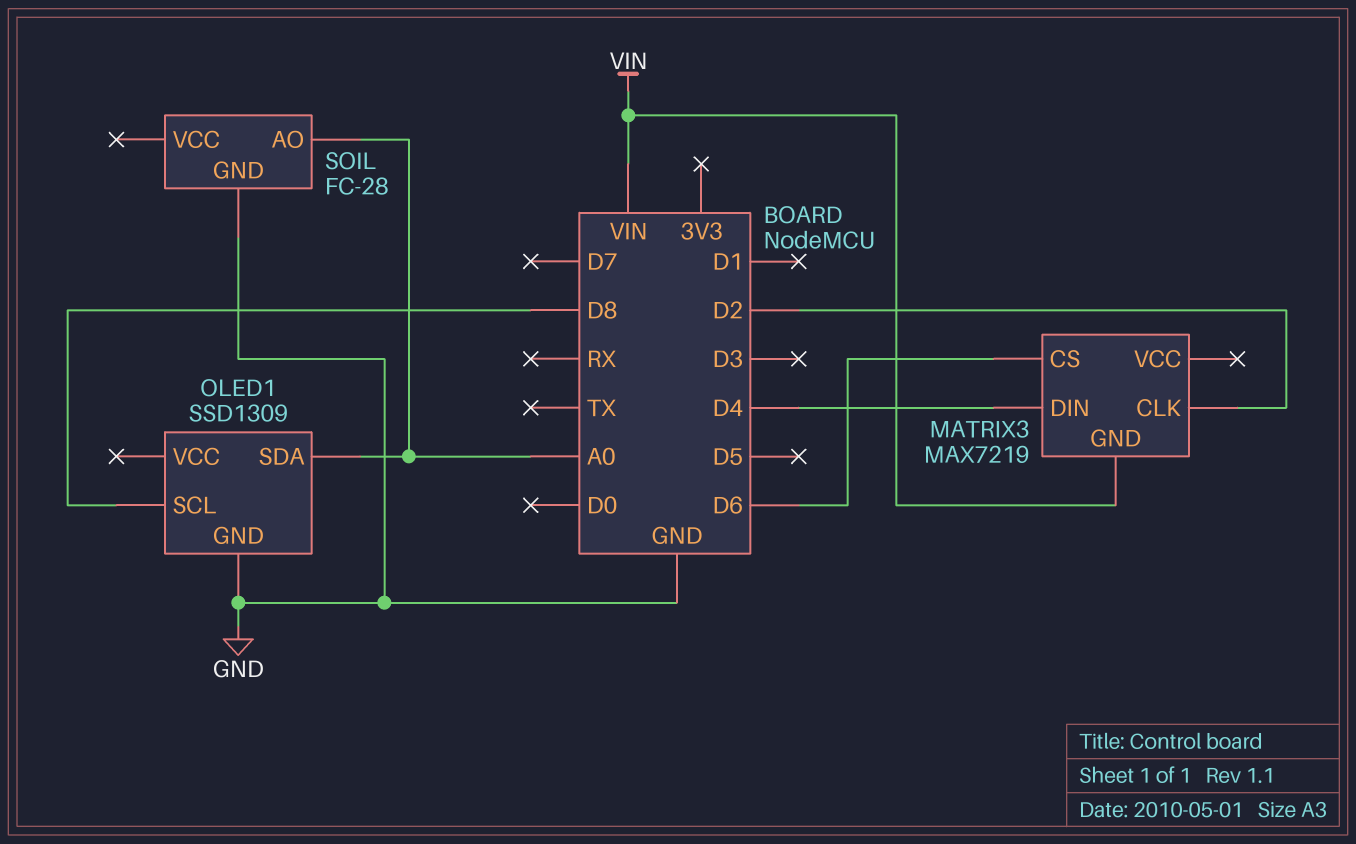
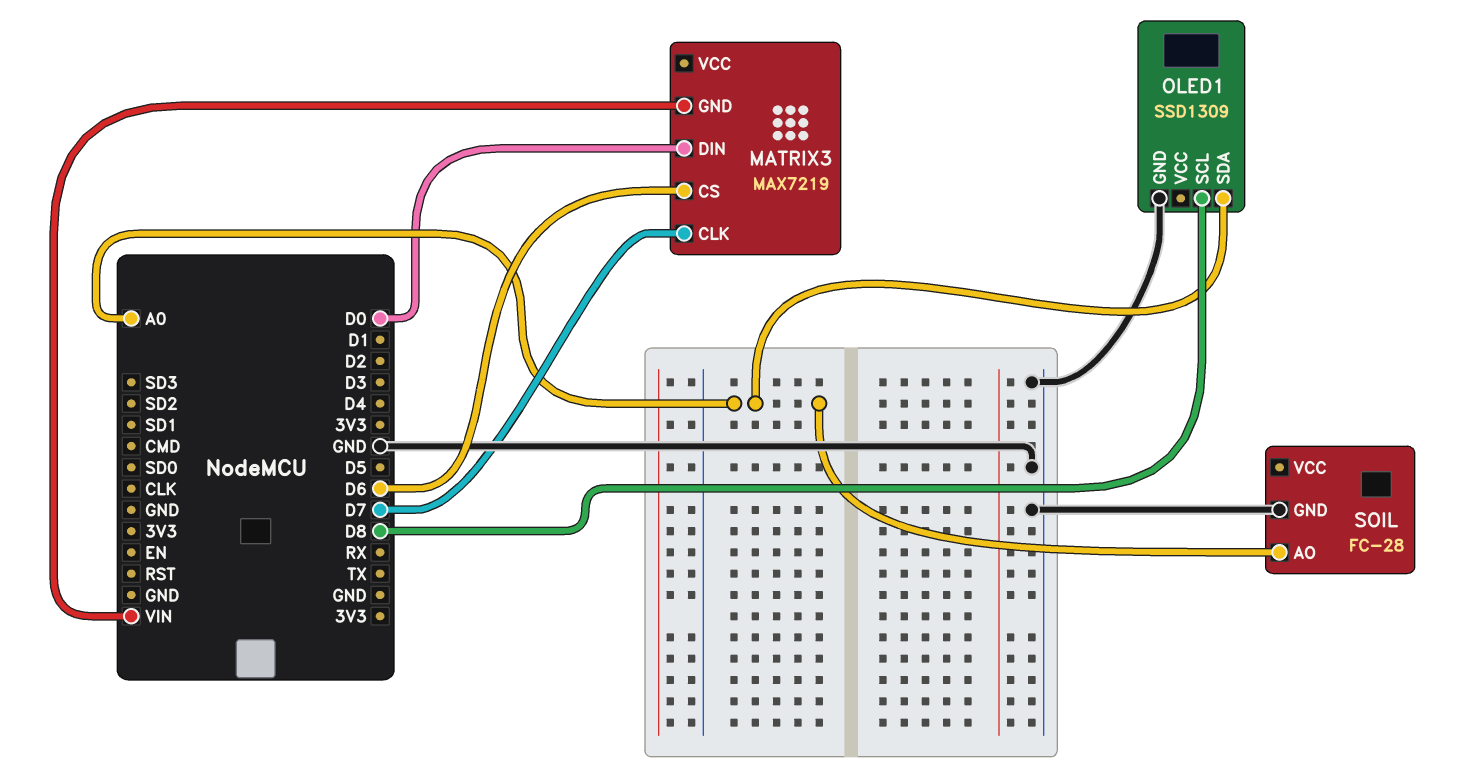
MATRIX3 pin CLK: D2 -> D7
MATRIX3 pin DIN: D4 -> D0

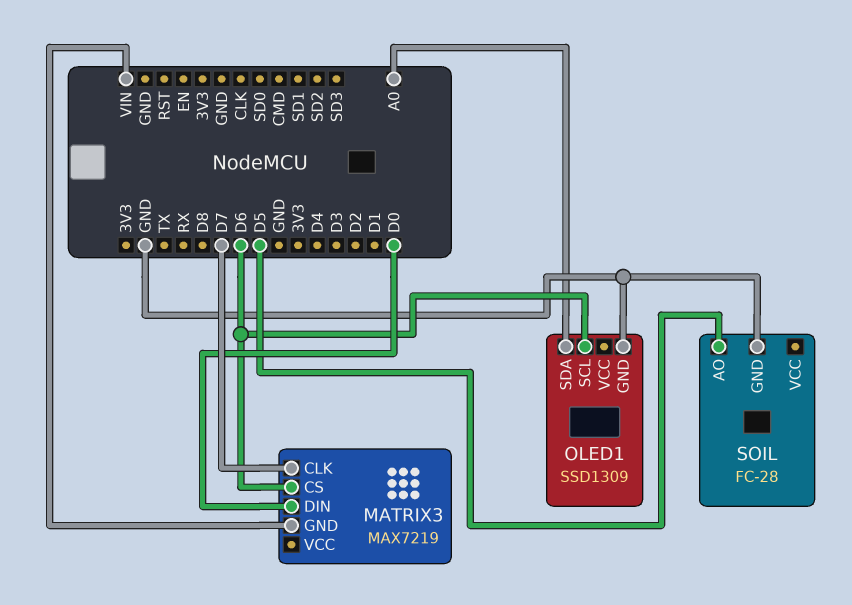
OLED1 pin SCL: D8 -> D6
SOIL pin AO: A0 -> D5

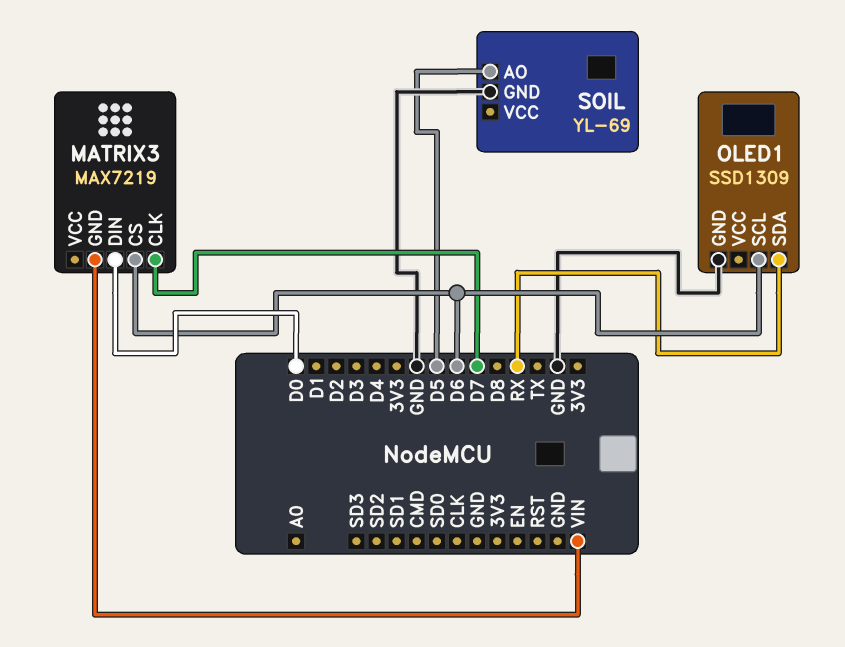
OLED1 pin SDA: A0 -> RX
SOIL: FC-28 -> YL-69

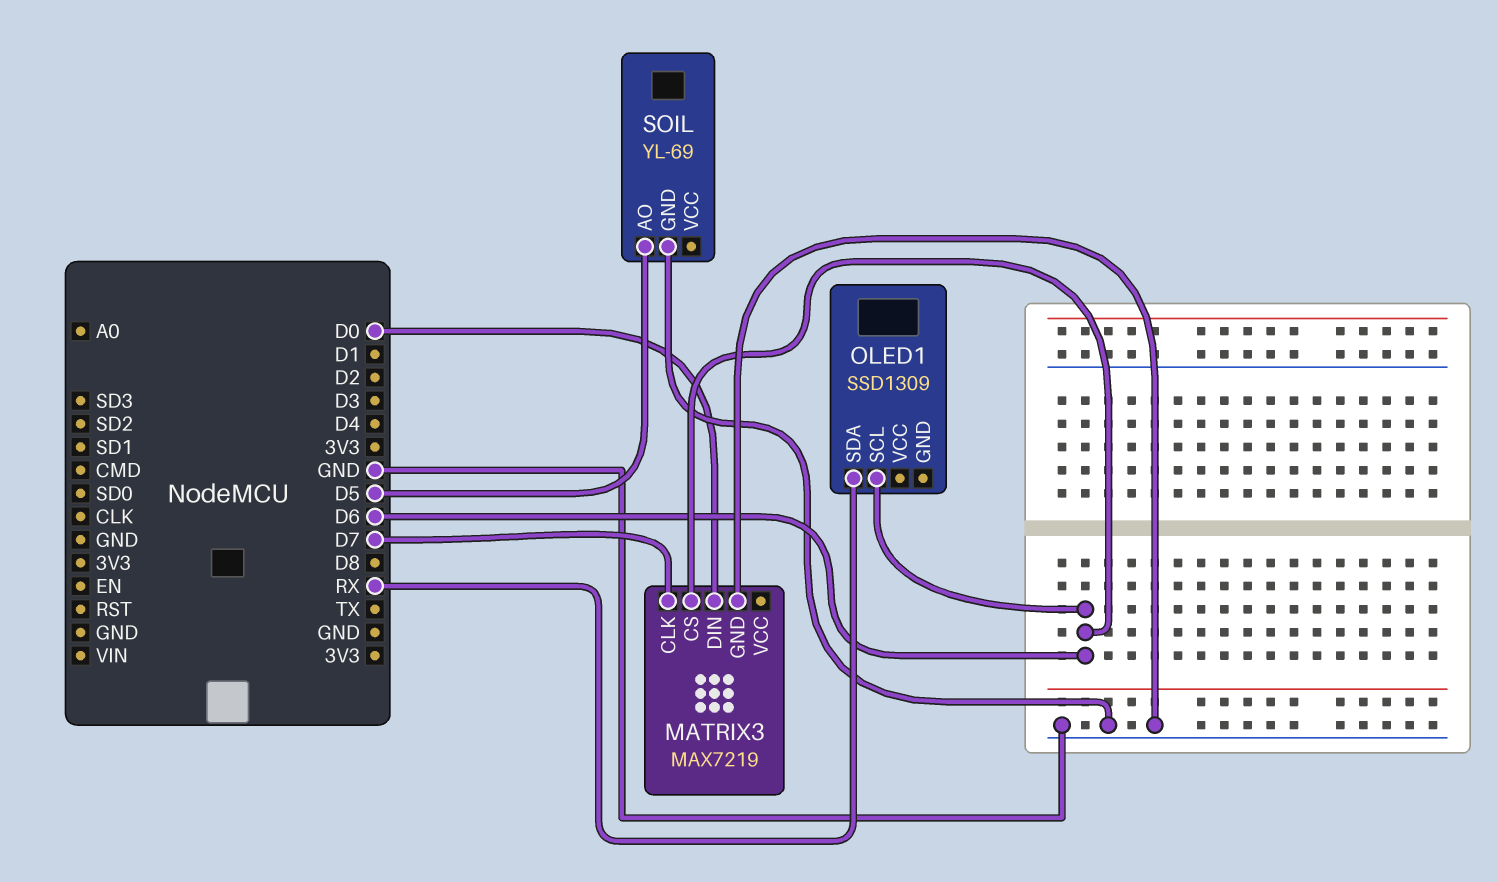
MATRIX3 pin GND: VIN -> GND
OLED1 pin GND: GND -> none

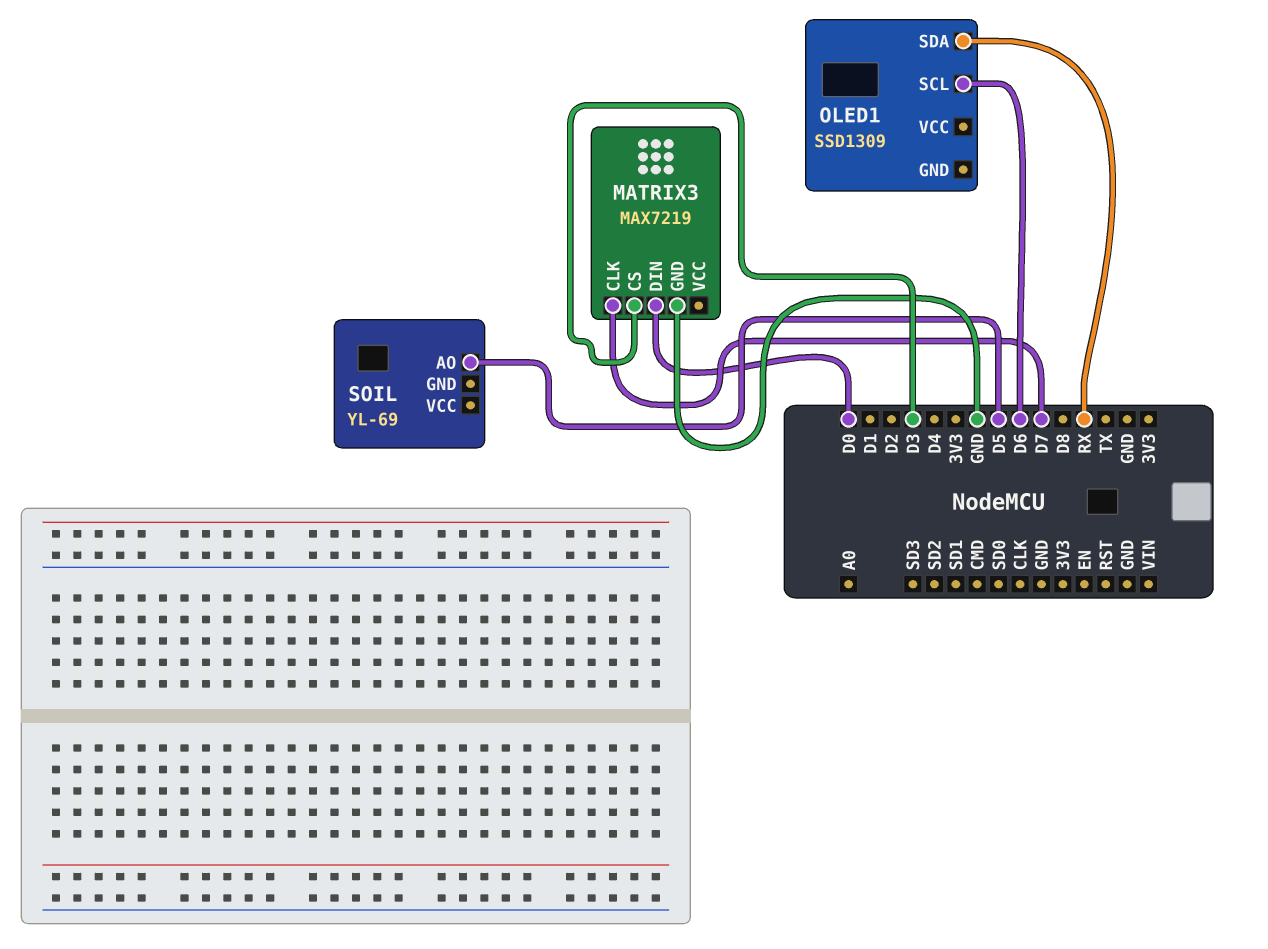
MATRIX3 pin CS: D6 -> D3
SOIL pin GND: GND -> none

